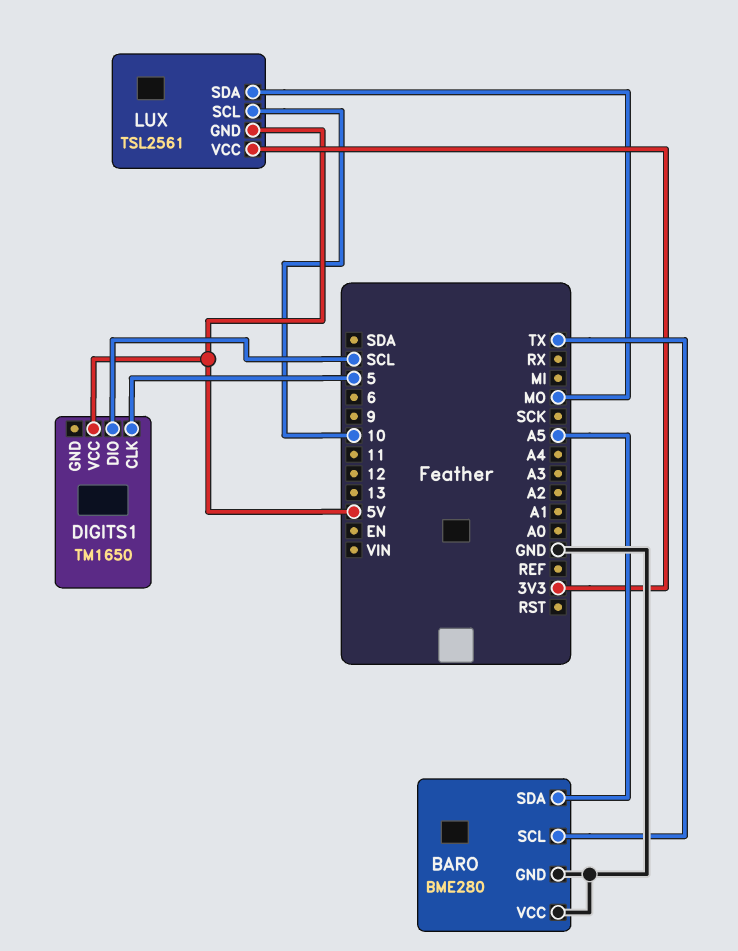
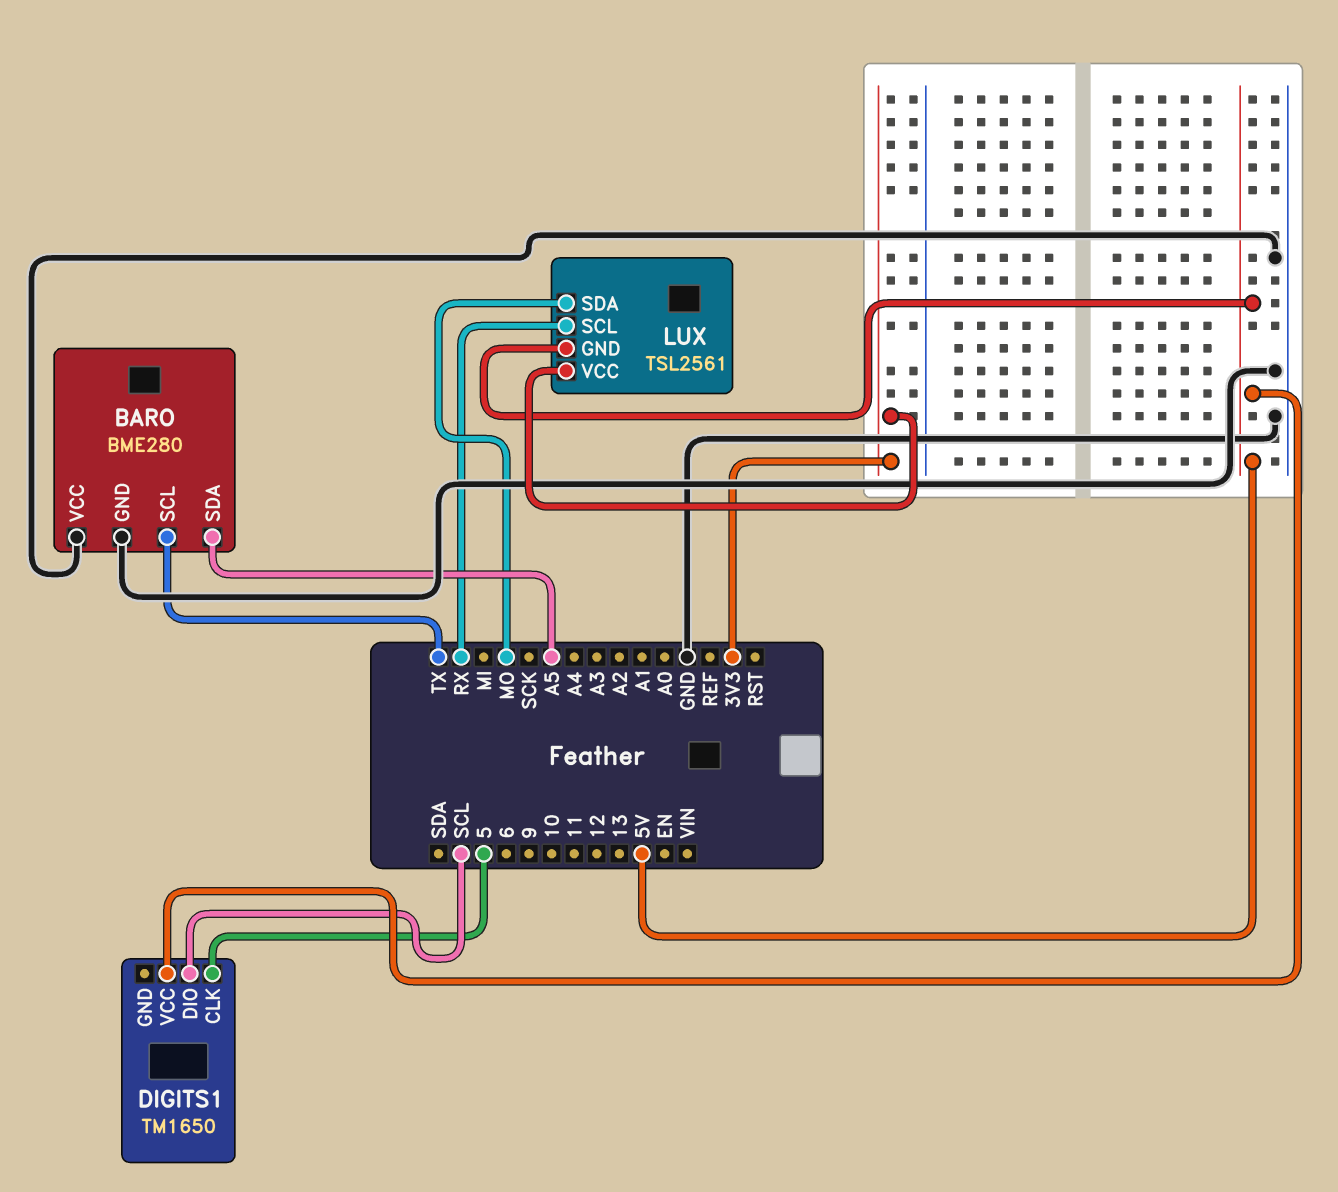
LUX pin SCL: 10 -> RX

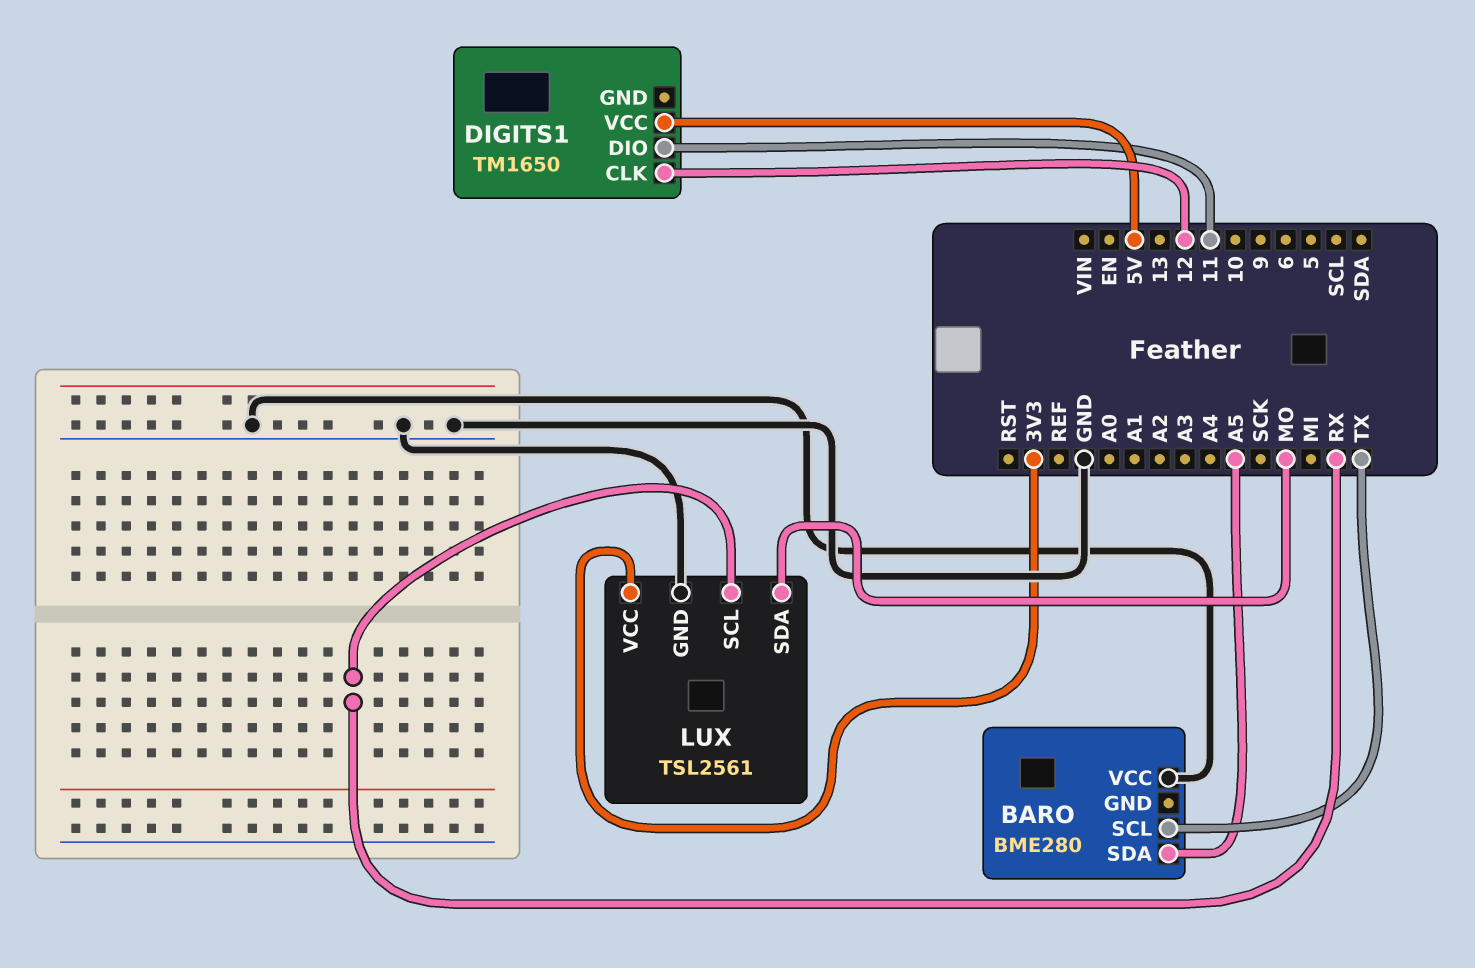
BARO pin GND: GND -> none
DIGITS1 pin CLK: 5 -> 12
DIGITS1 pin DIO: SCL -> 11
LUX pin GND: 5V -> GND

